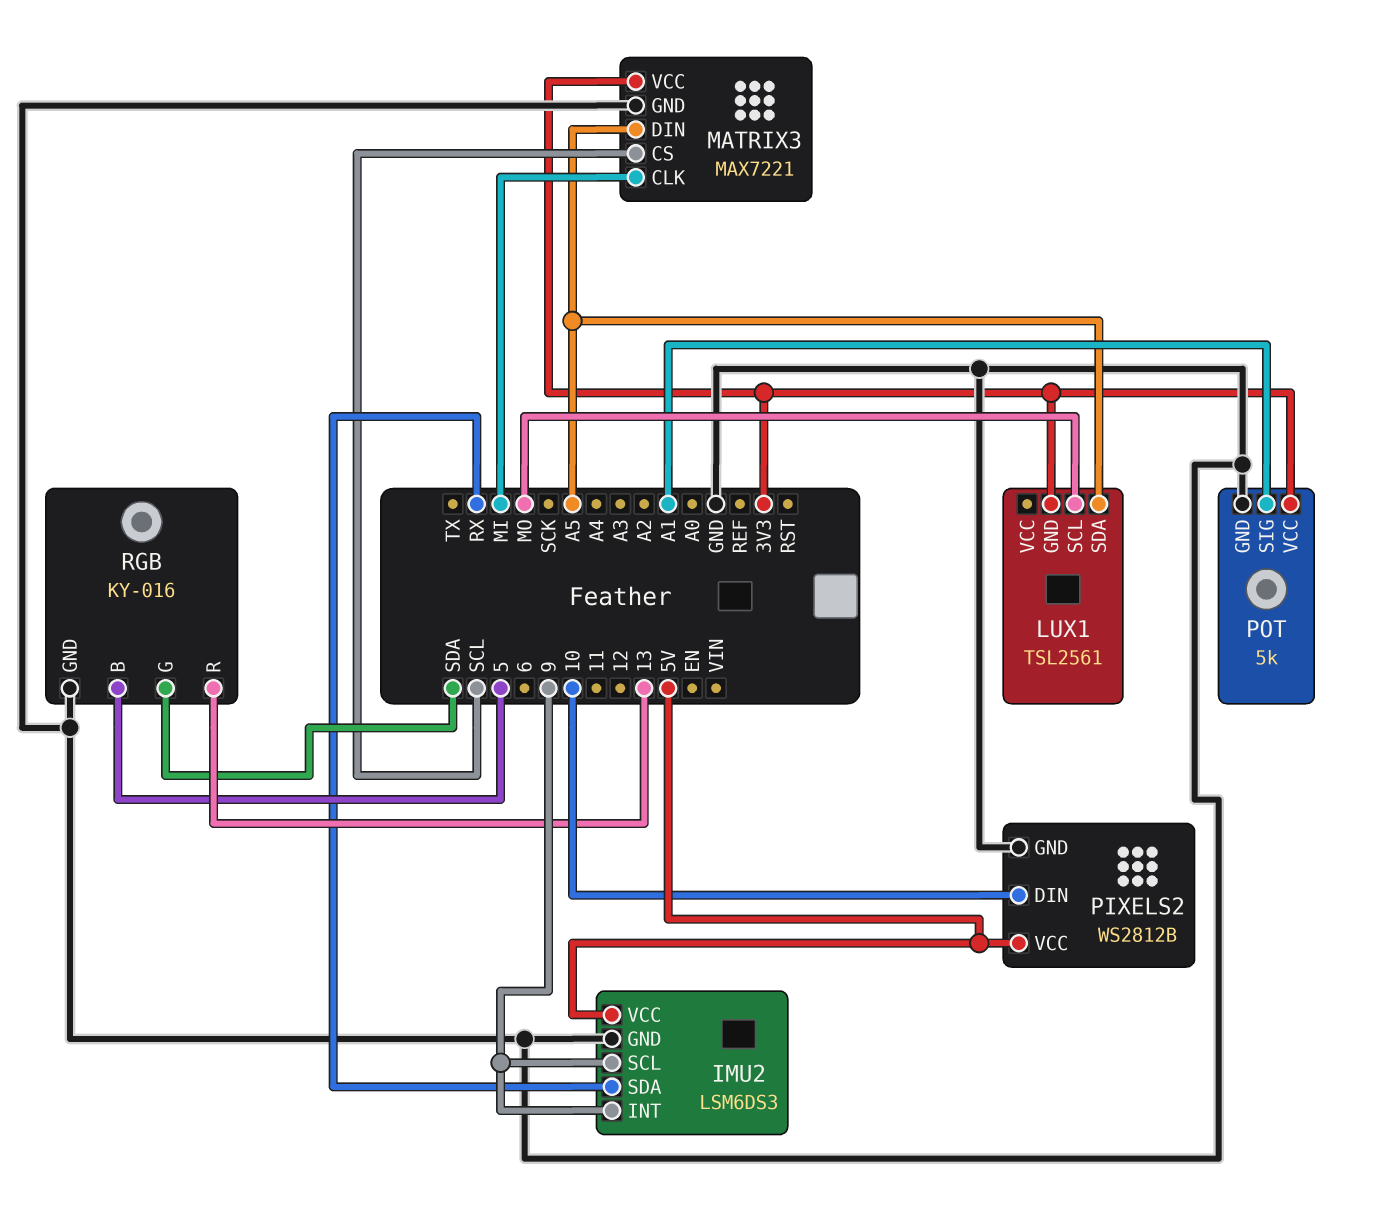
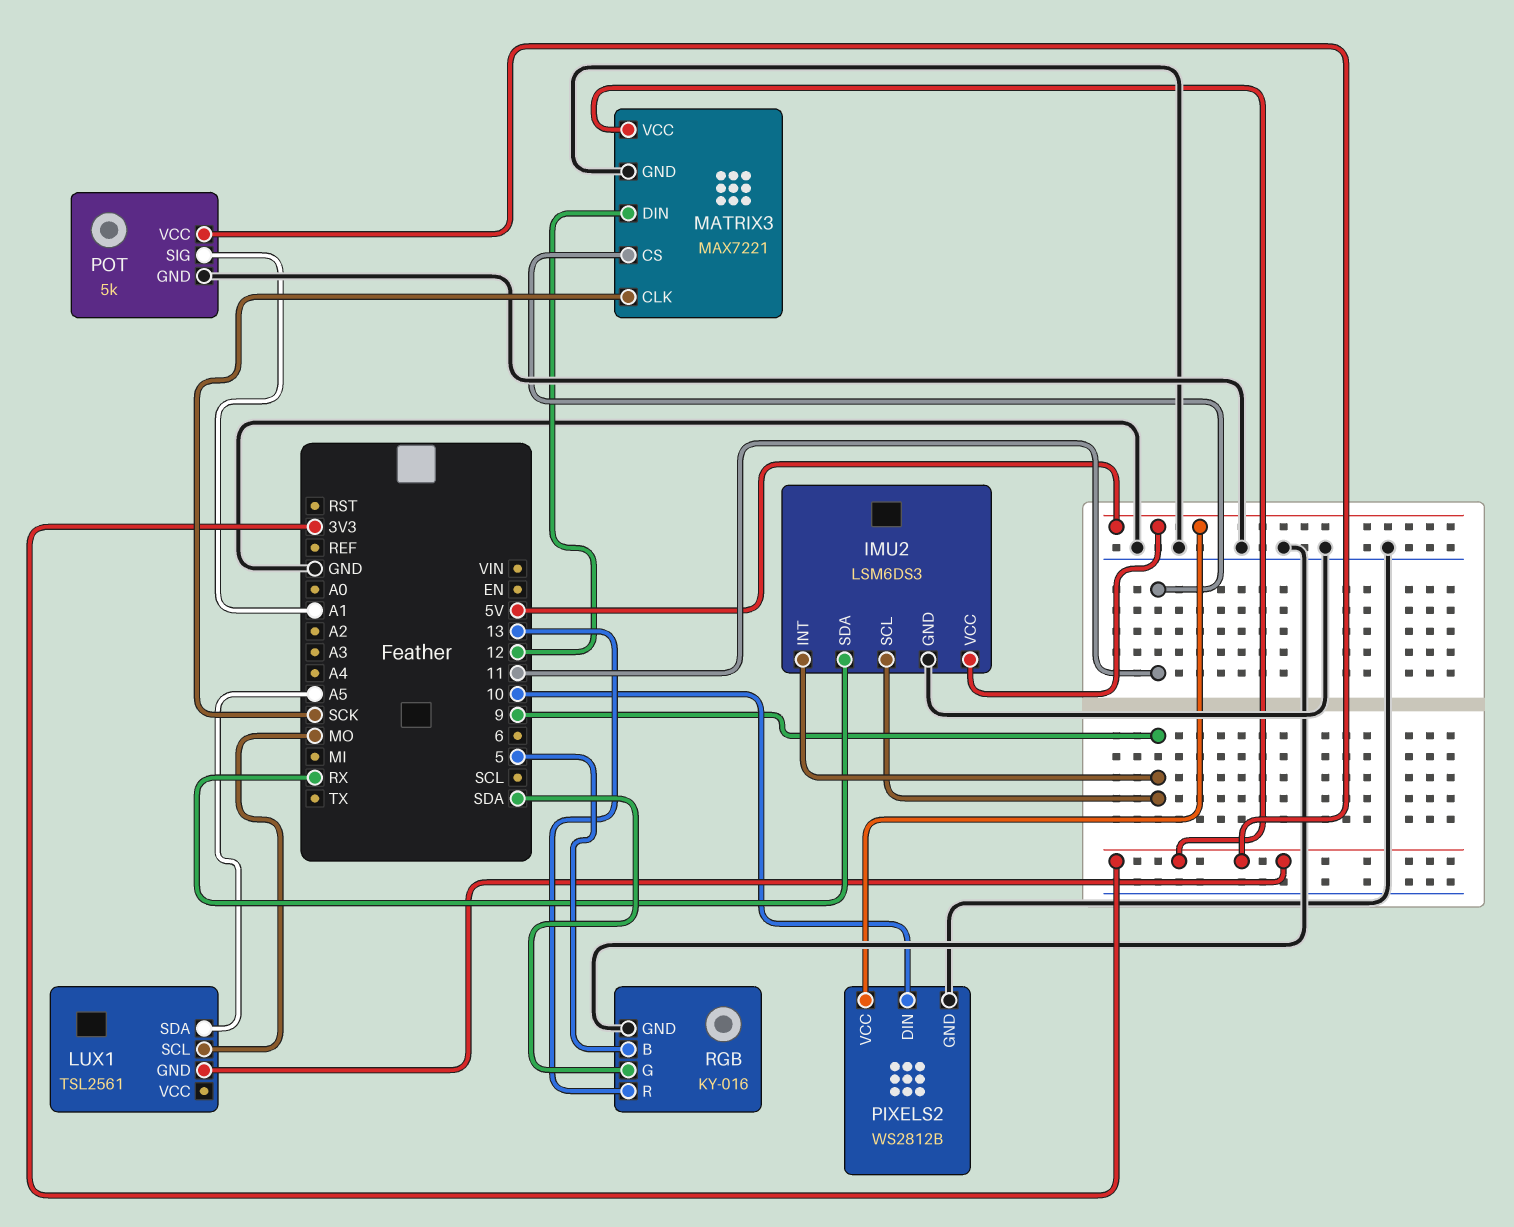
MATRIX3 pin CLK: MI -> SCK
MATRIX3 pin CS: SCL -> 11
MATRIX3 pin DIN: A5 -> 12

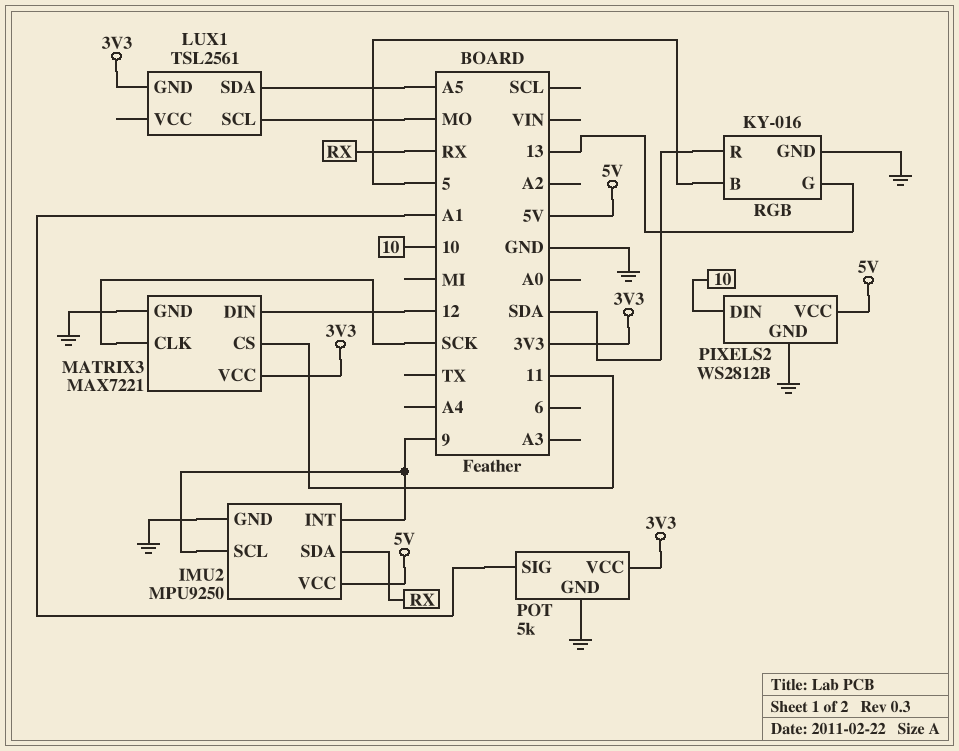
IMU2: LSM6DS3 -> MPU9250
RGB pin G: SDA -> 13
RGB pin R: 13 -> SDA

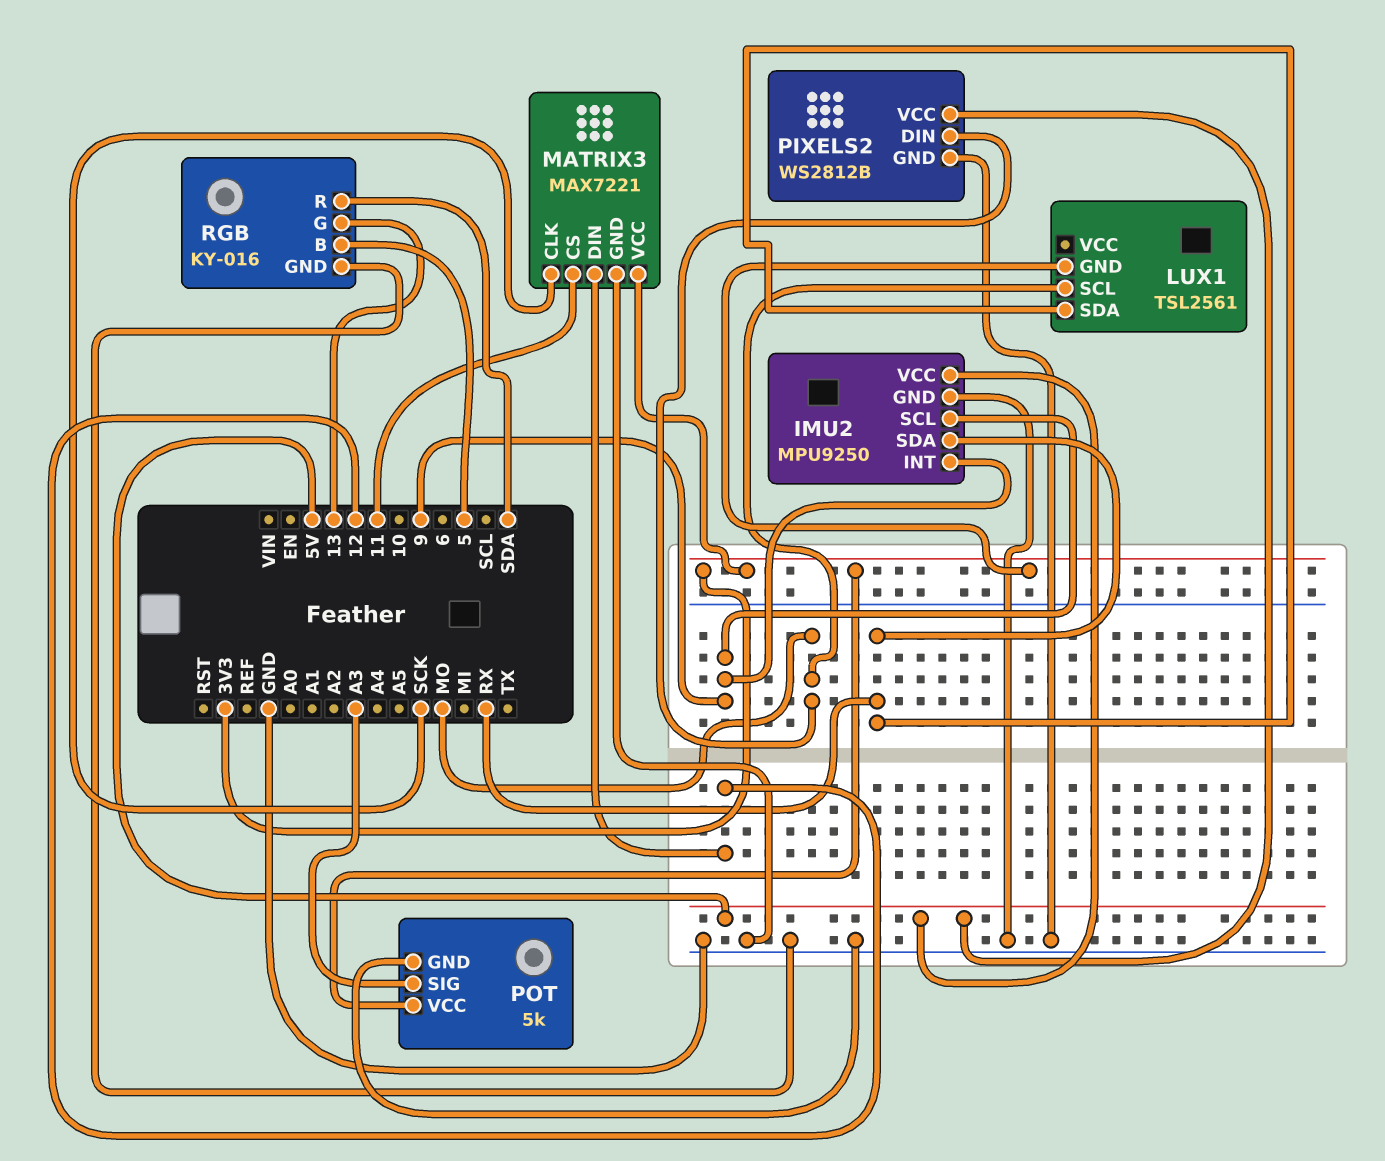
LUX1 pin SDA: A5 -> RX
PIXELS2 pin DIN: 10 -> MO
POT pin SIG: A1 -> A3

